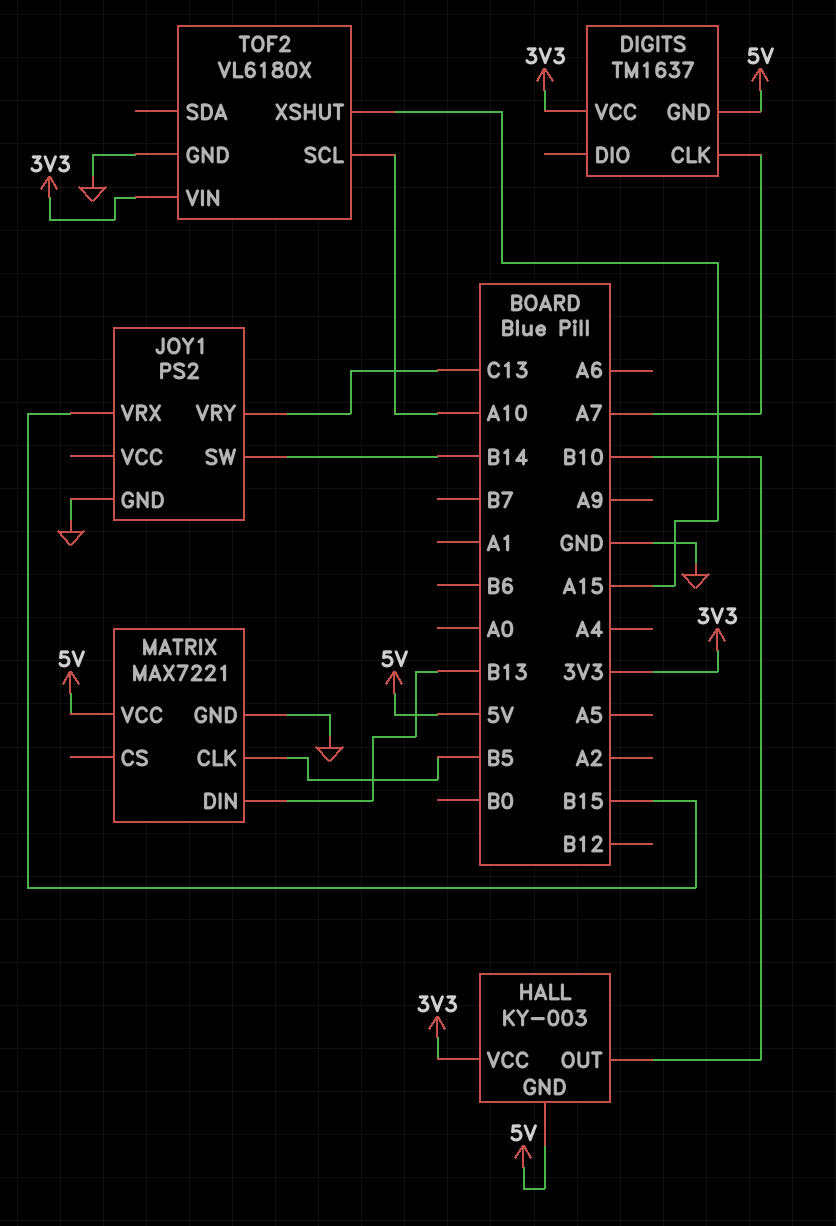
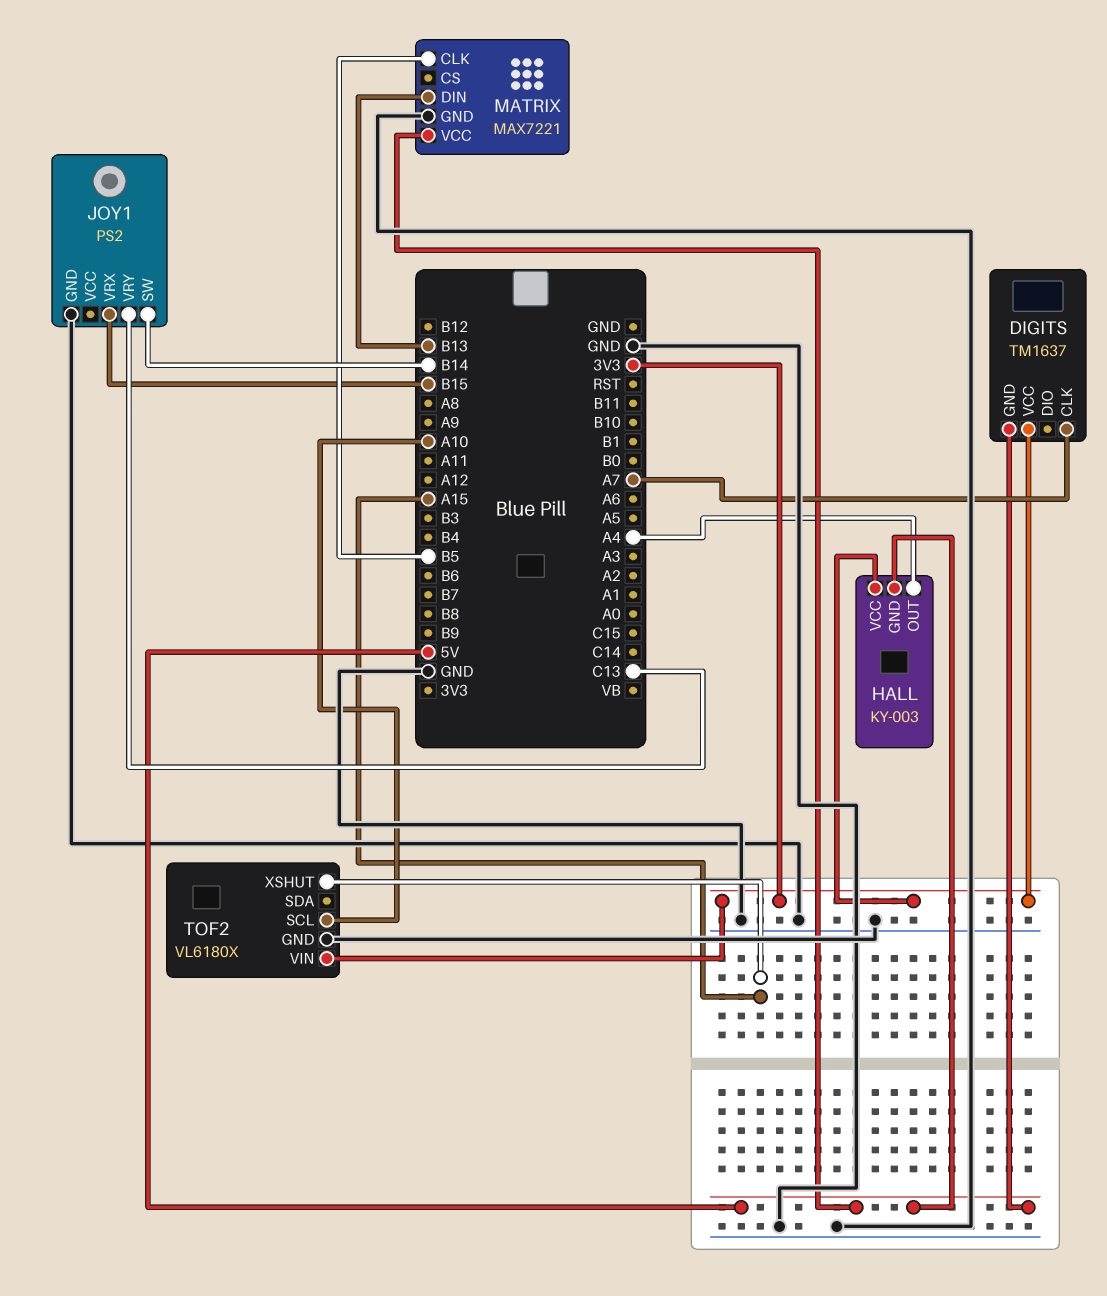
HALL pin OUT: B10 -> A4

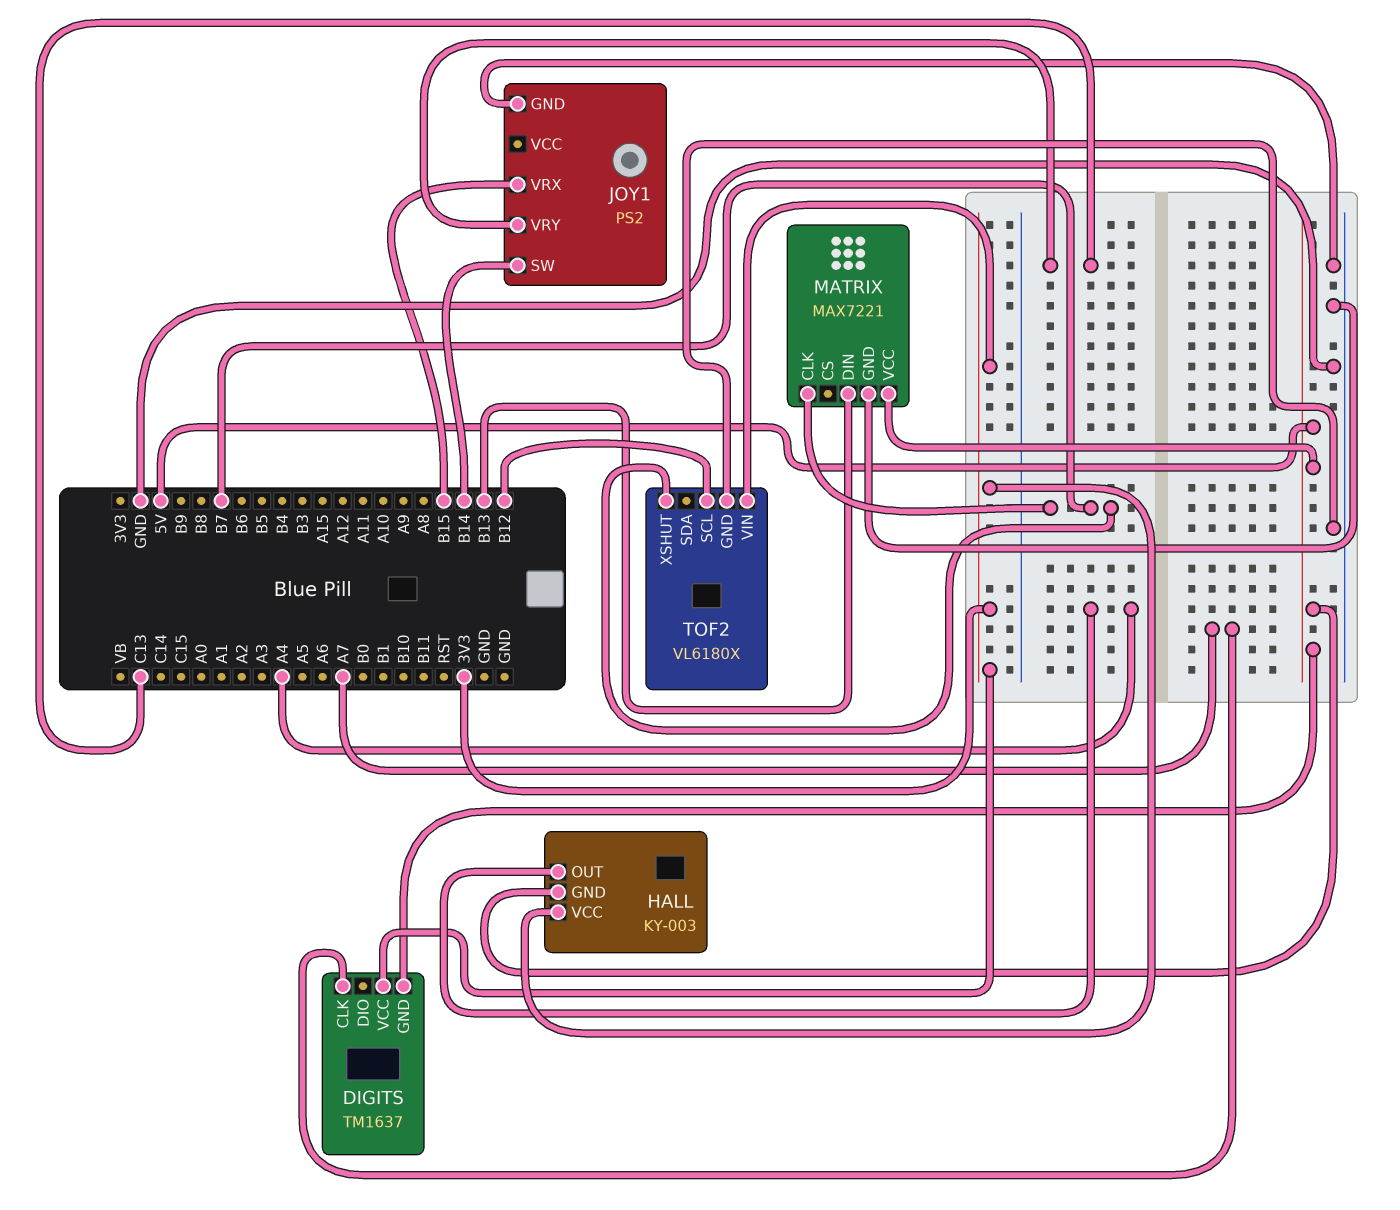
MATRIX pin CLK: B5 -> B7
TOF2 pin SCL: A10 -> B12
TOF2 pin XSHUT: A15 -> B7

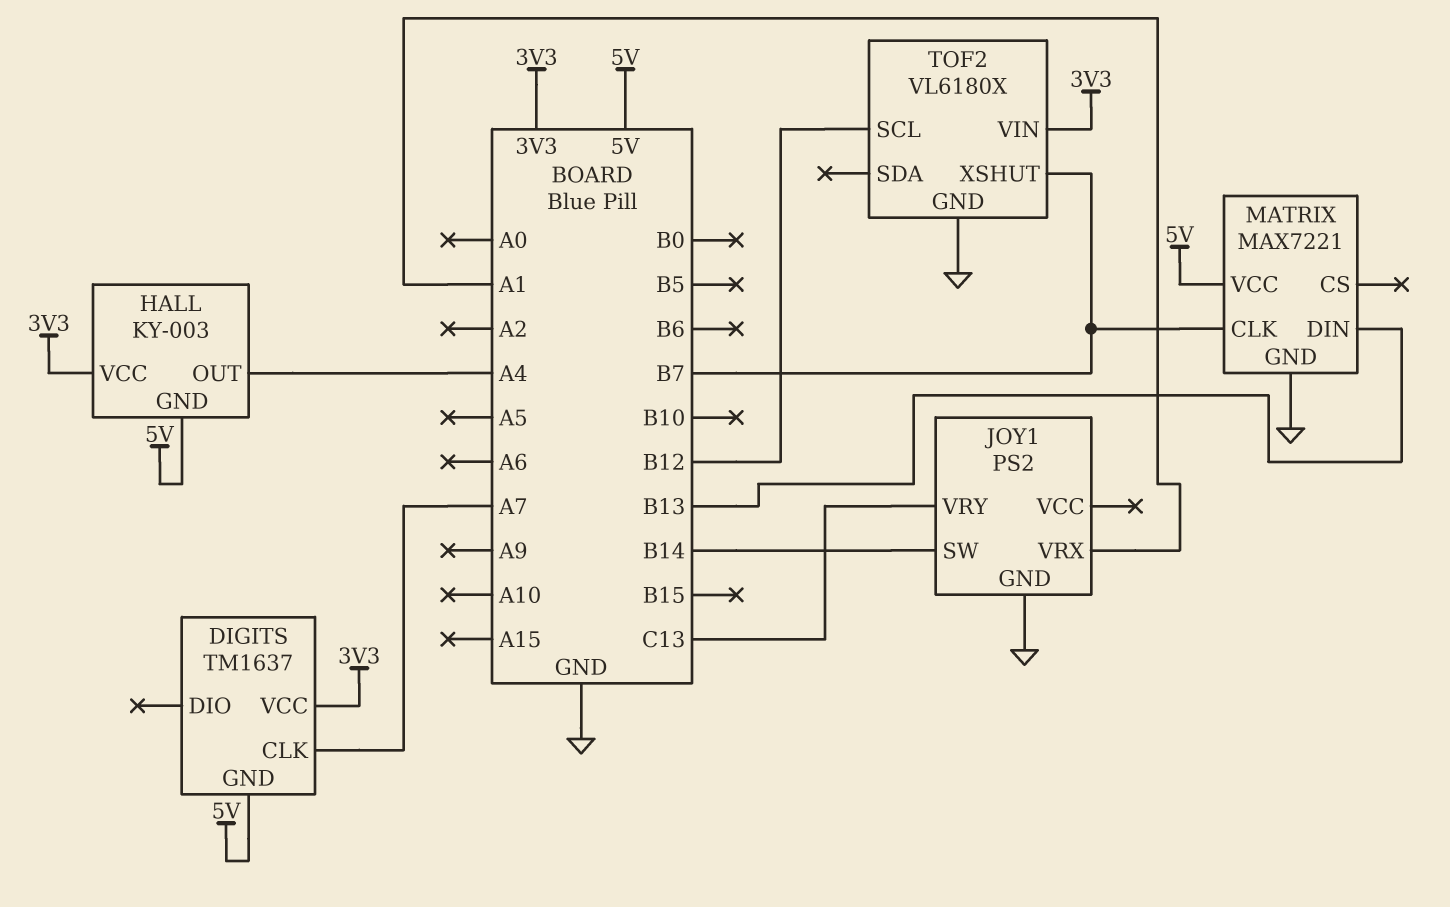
JOY1 pin VRX: B15 -> A1

